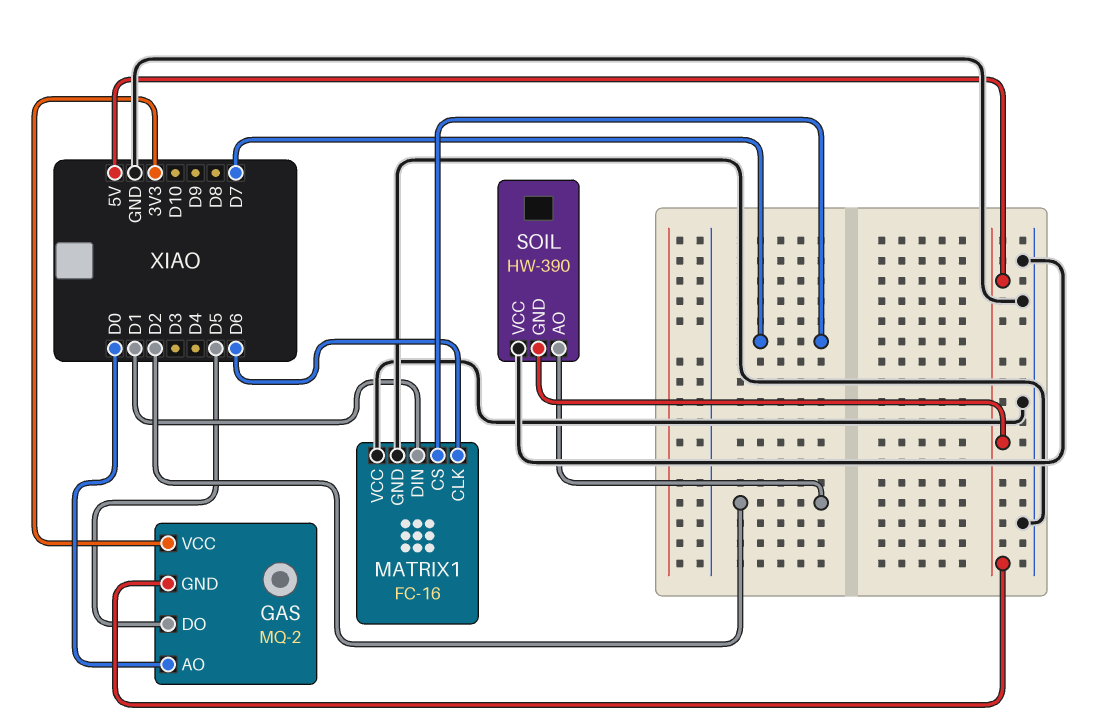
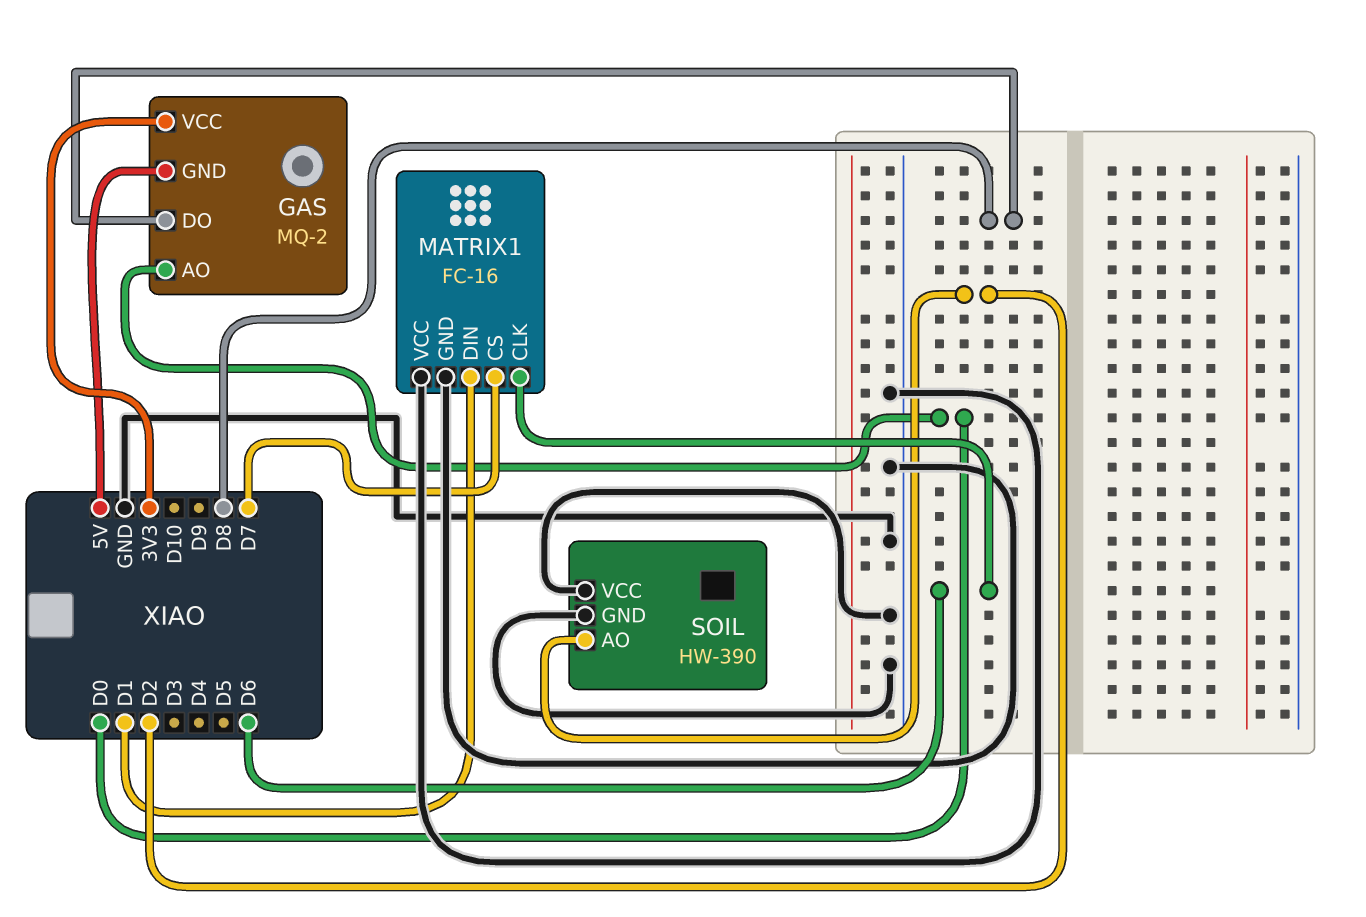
GAS pin DO: D5 -> D8
SOIL pin GND: 5V -> GND

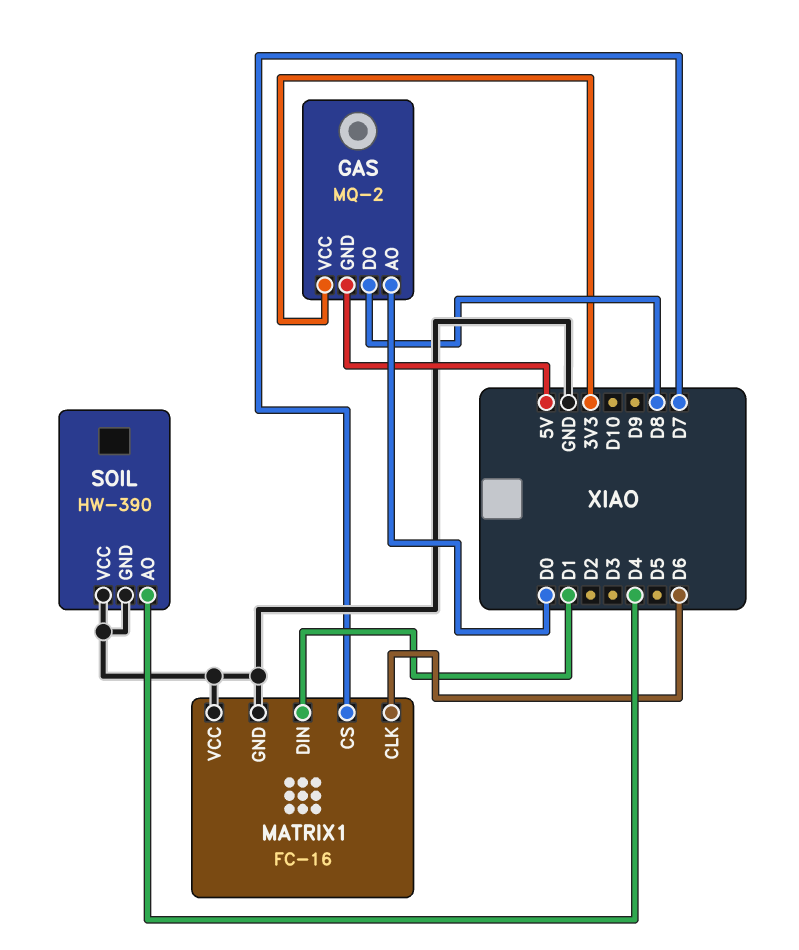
SOIL pin AO: D2 -> D4

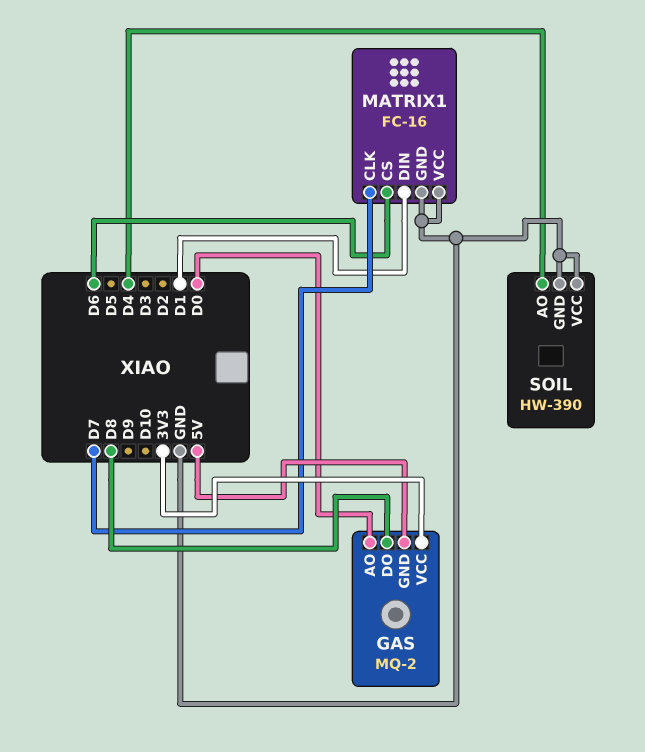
MATRIX1 pin CLK: D6 -> D7
MATRIX1 pin CS: D7 -> D6

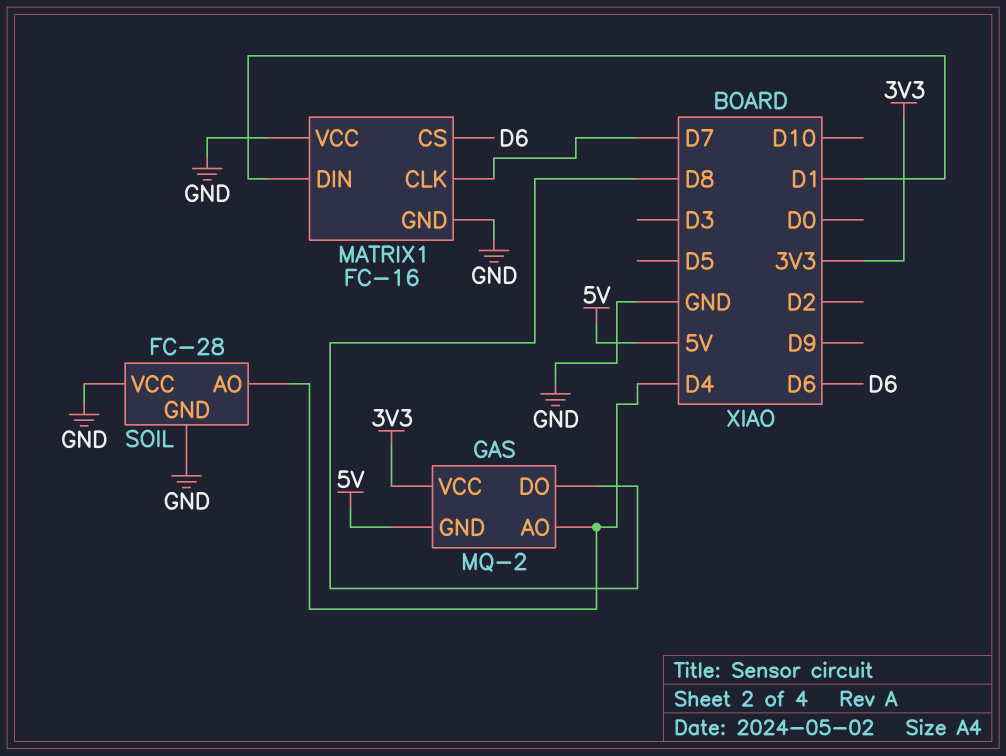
GAS pin AO: D0 -> D4
SOIL: HW-390 -> FC-28

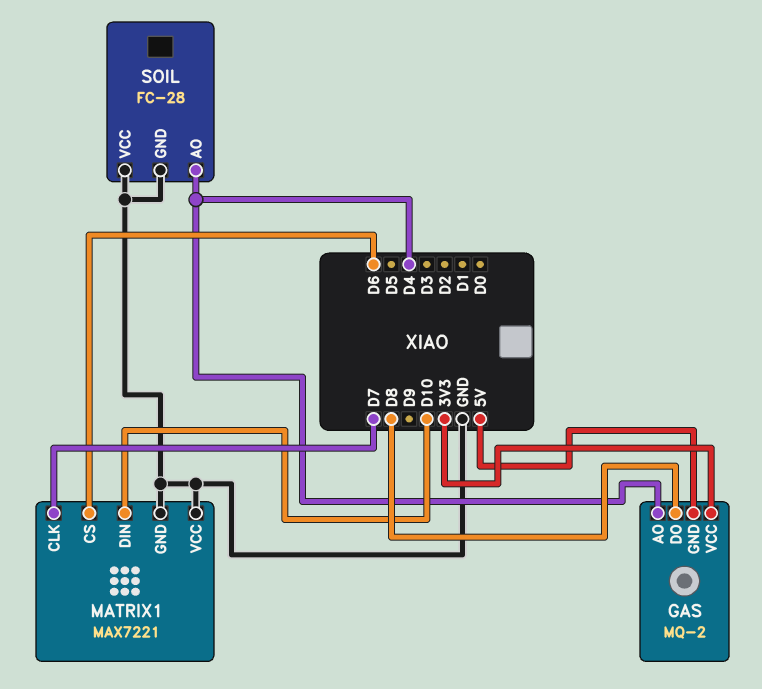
MATRIX1: FC-16 -> MAX7221
MATRIX1 pin DIN: D1 -> D10

